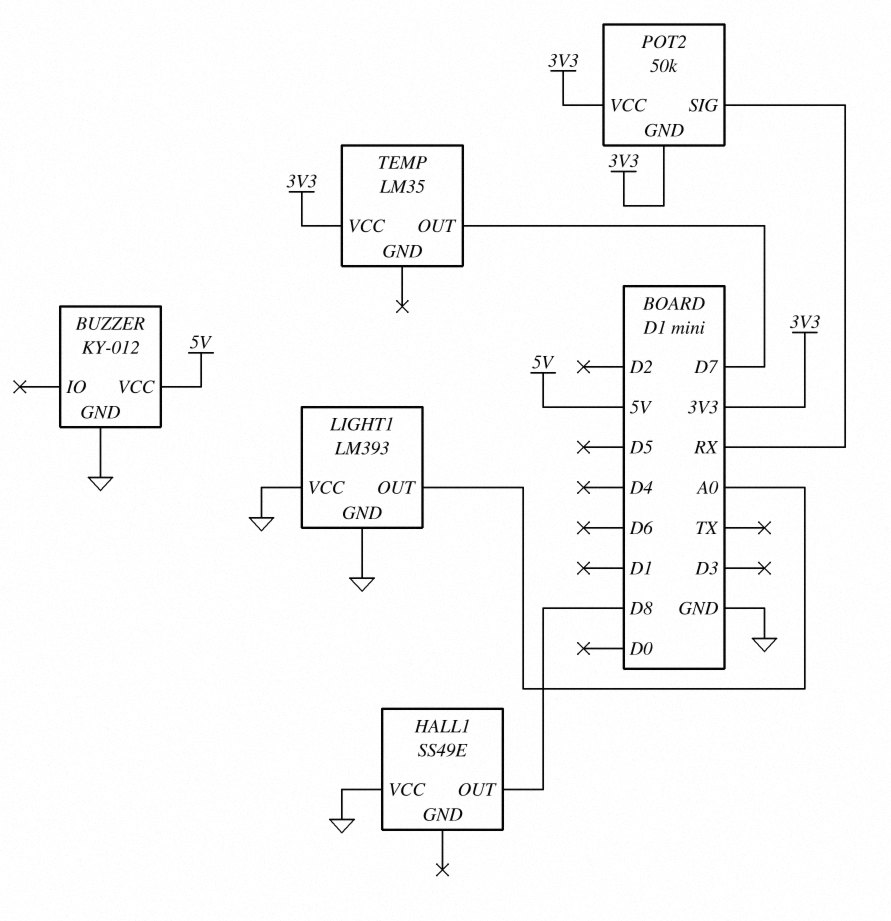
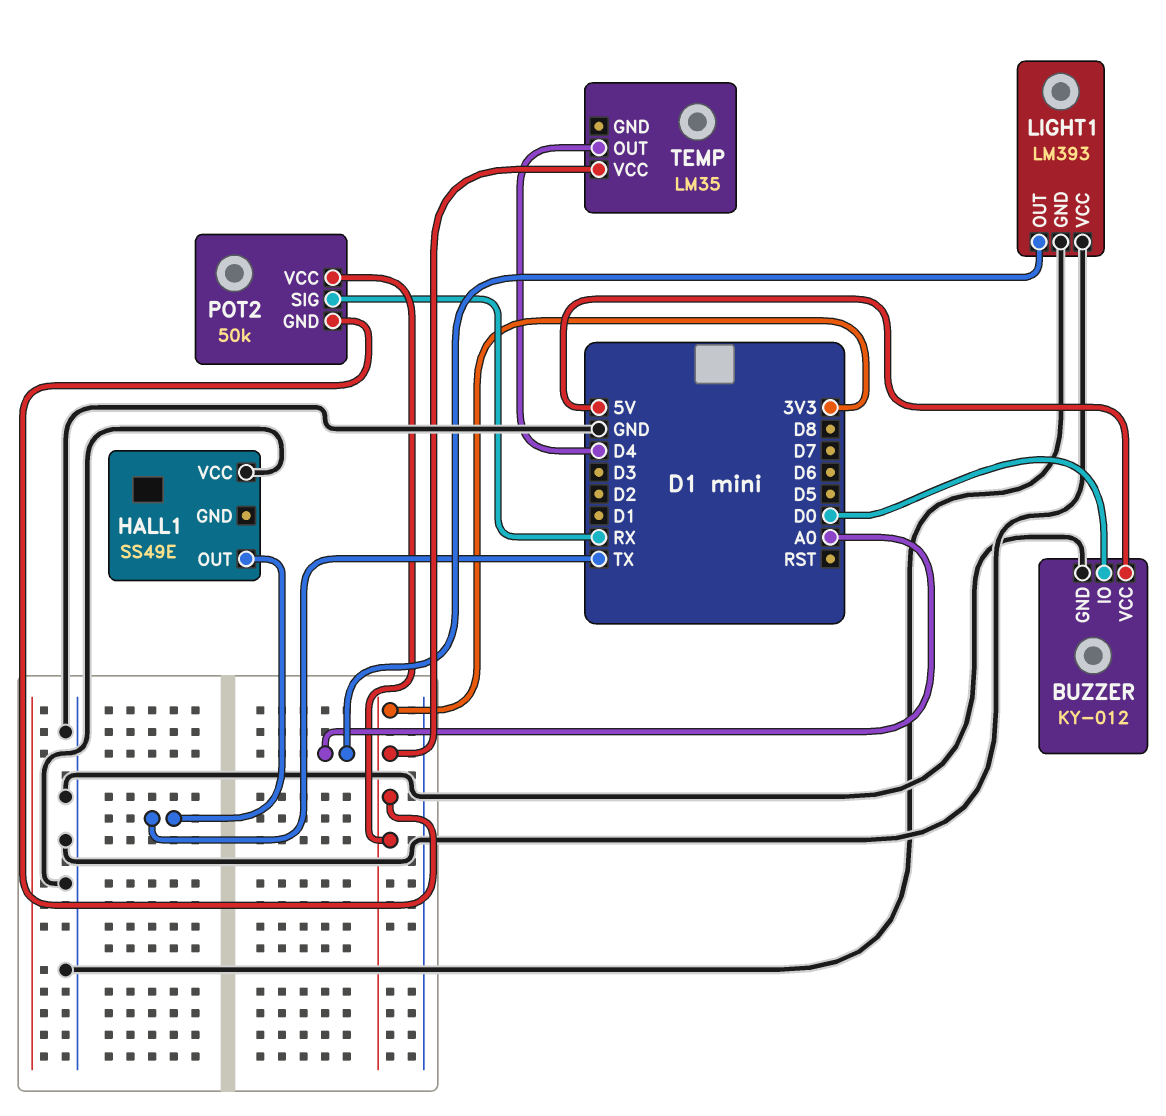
BUZZER pin IO: none -> D0
HALL1 pin OUT: D8 -> TX
TEMP pin OUT: D7 -> D4

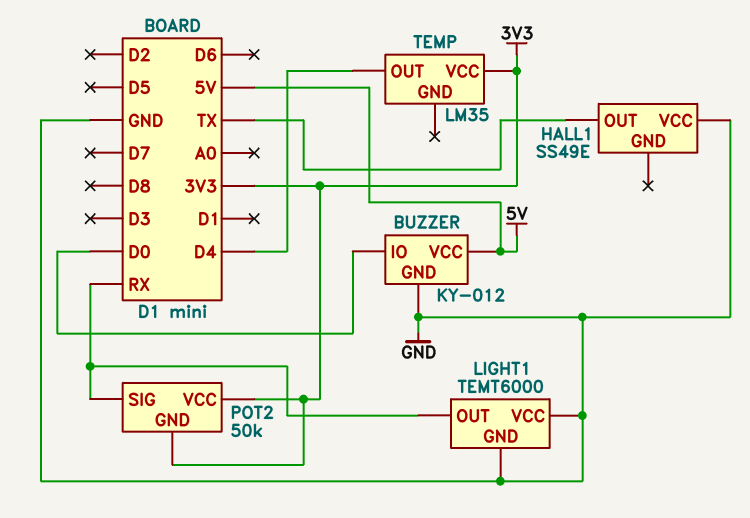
LIGHT1: LM393 -> TEMT6000
LIGHT1 pin OUT: A0 -> RX

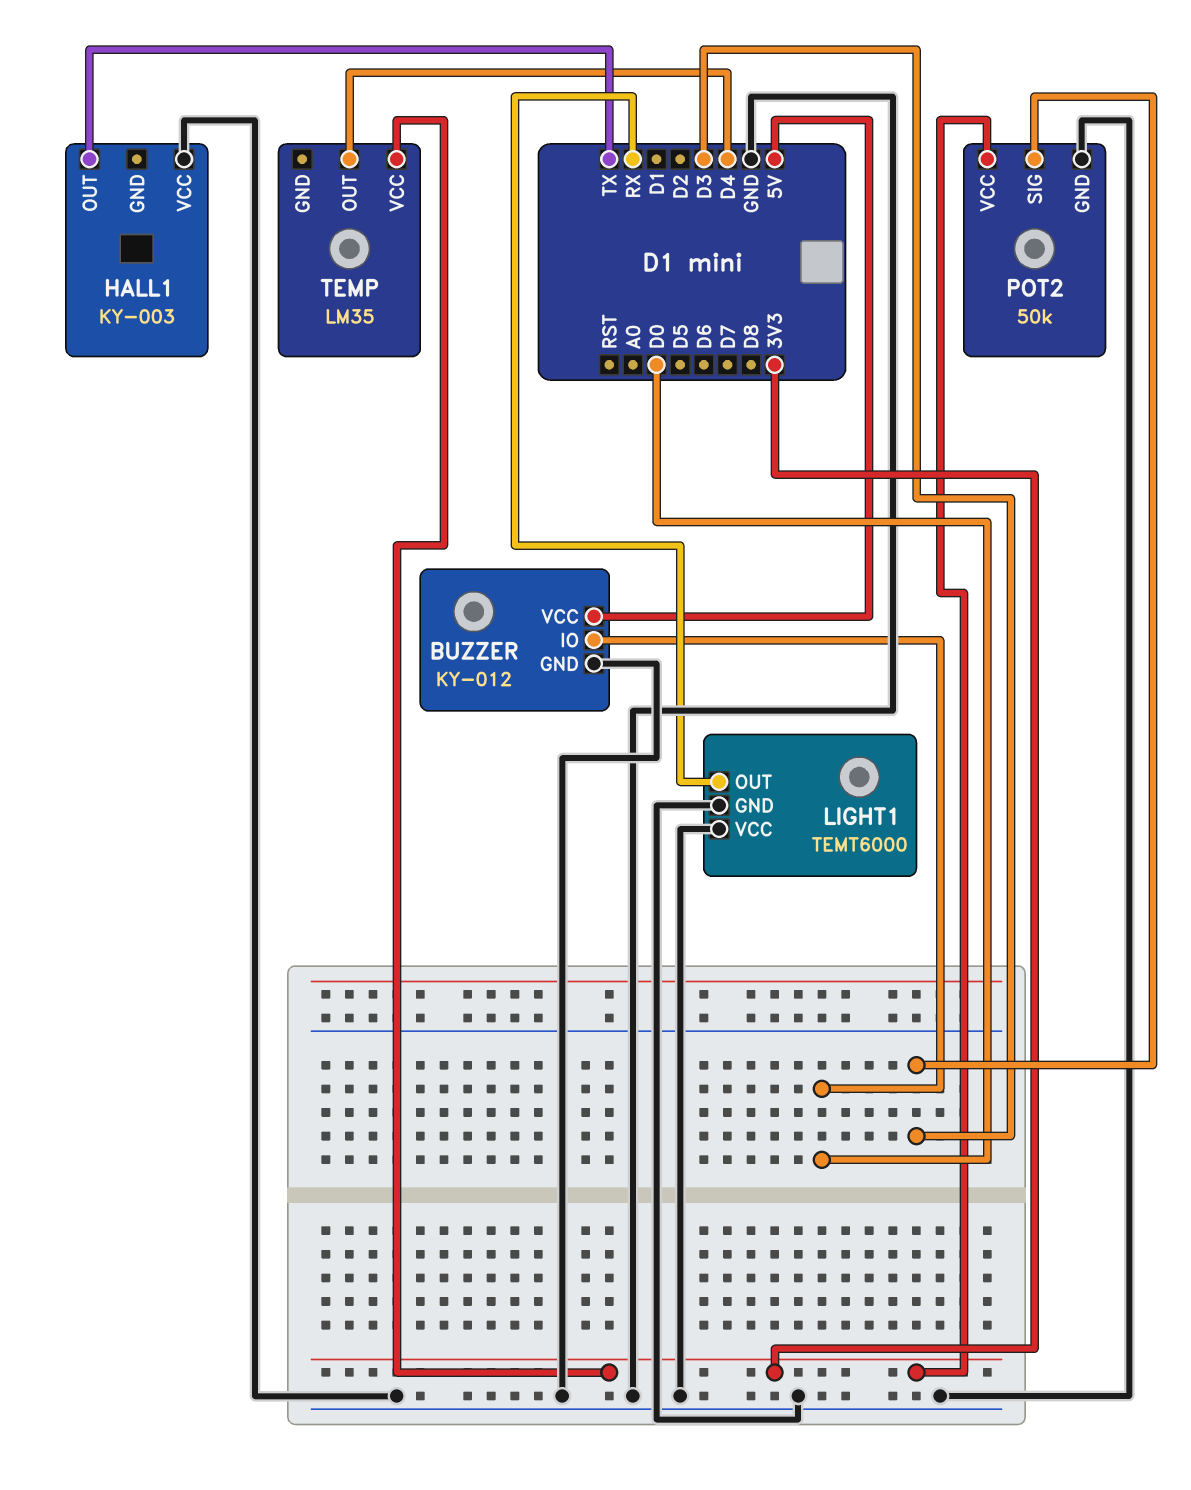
HALL1: SS49E -> KY-003
POT2 pin GND: 3V3 -> GND
POT2 pin SIG: RX -> D3

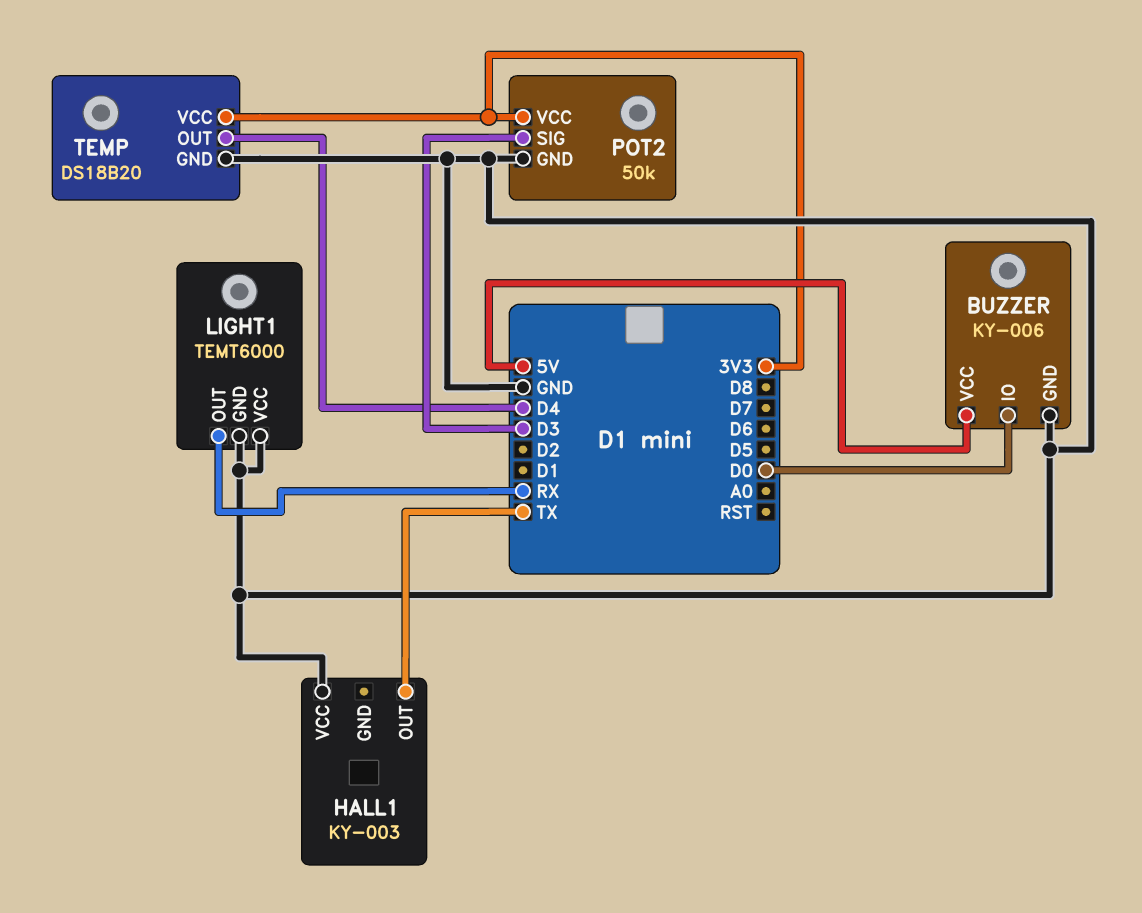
BUZZER: KY-012 -> KY-006
TEMP: LM35 -> DS18B20
TEMP pin GND: none -> GND

